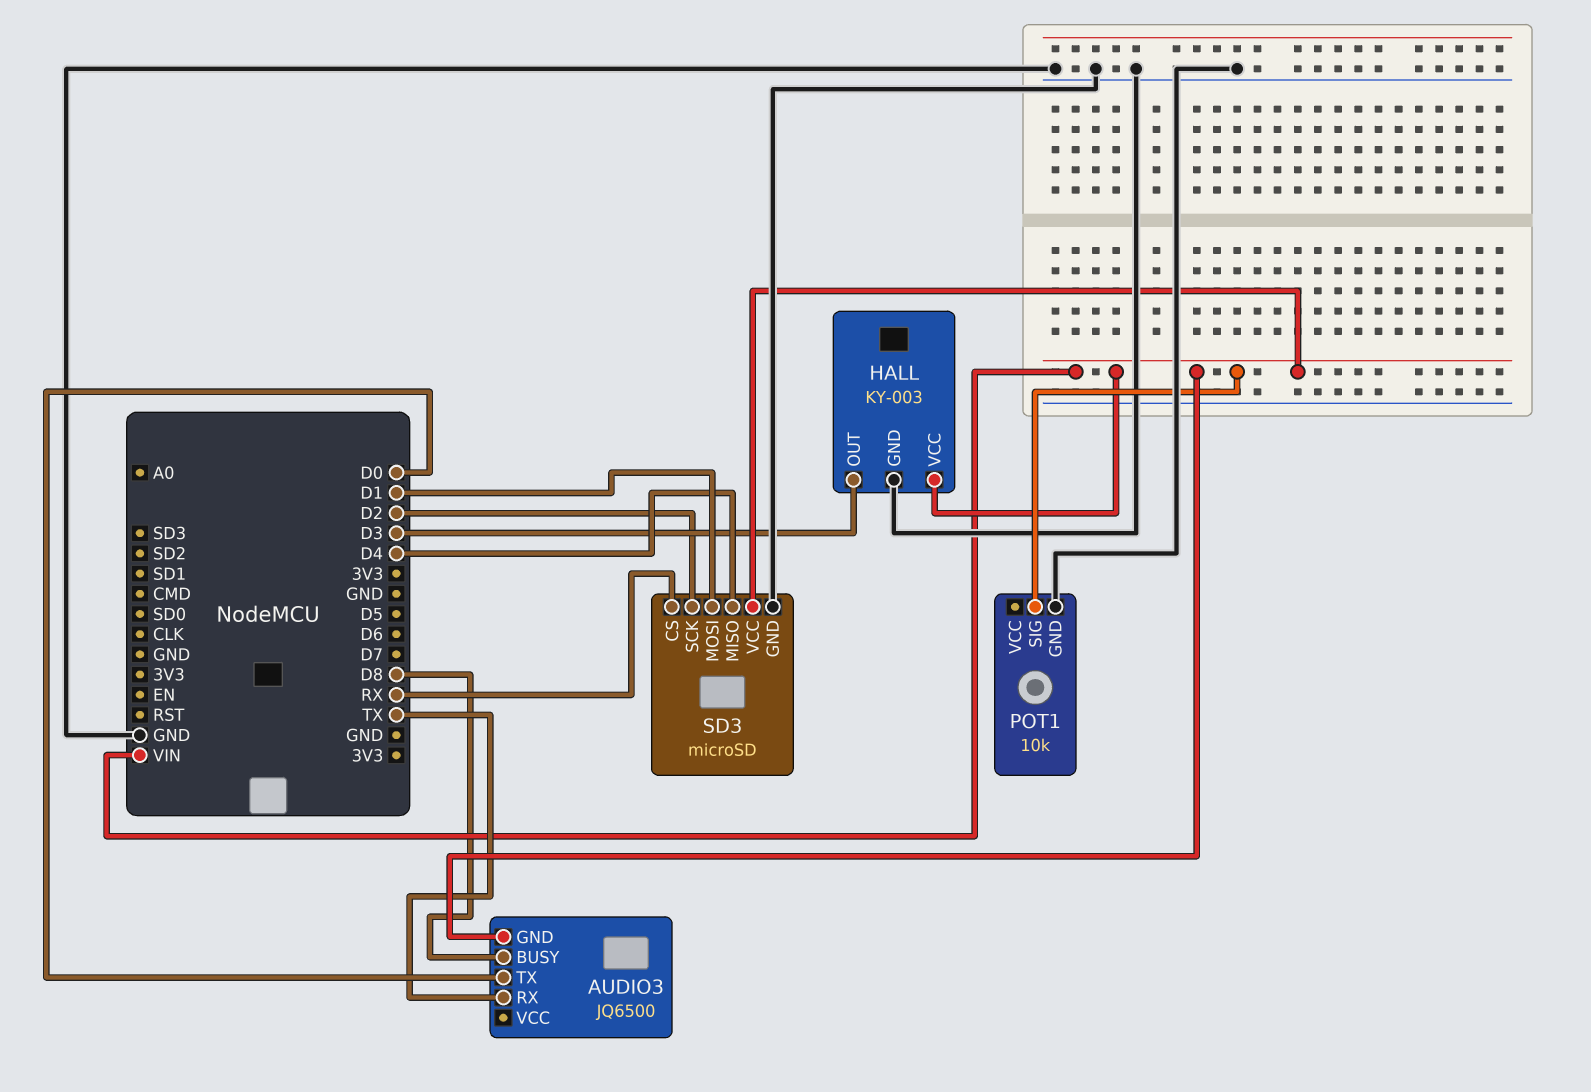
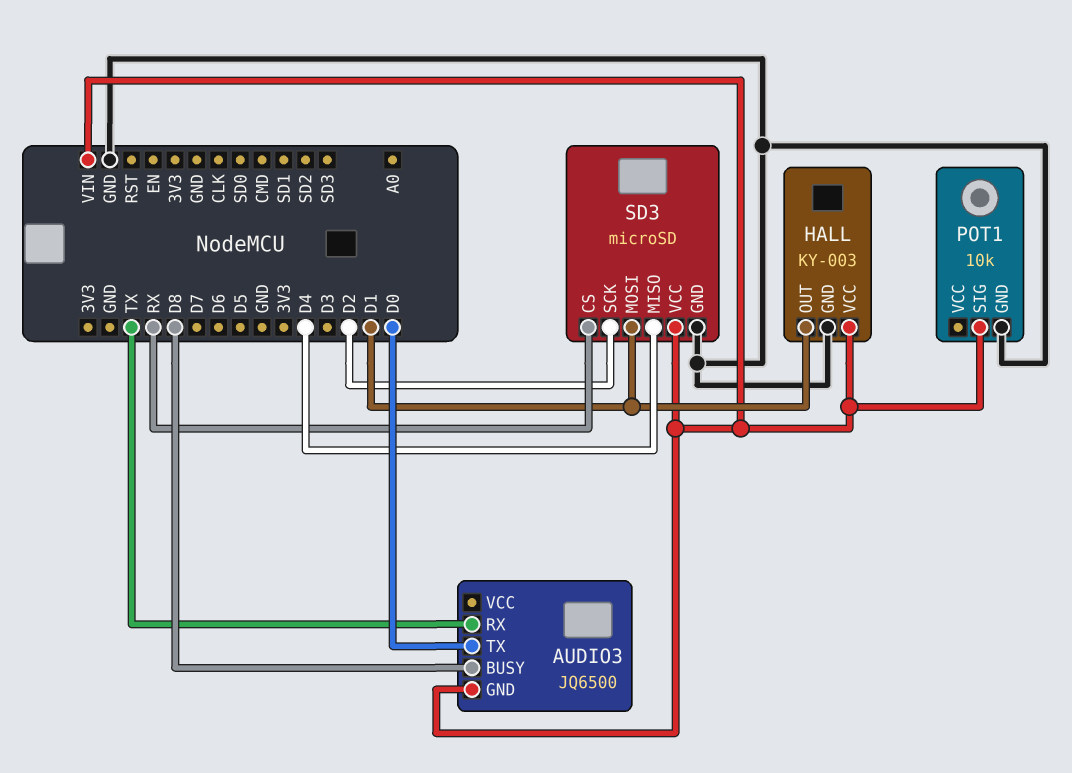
HALL pin OUT: D3 -> D1

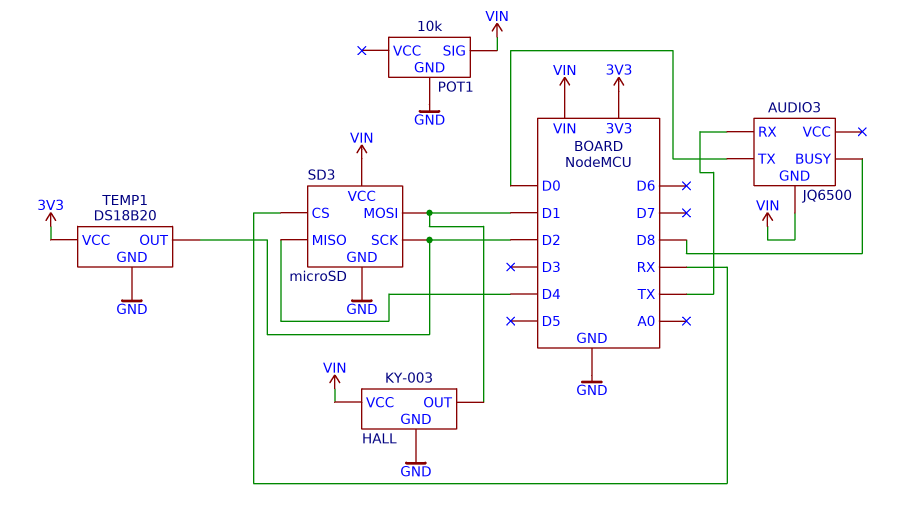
TEMP1: none -> DS18B20
TEMP1 pin GND: none -> GND
TEMP1 pin OUT: none -> D2
TEMP1 pin VCC: none -> 3V3

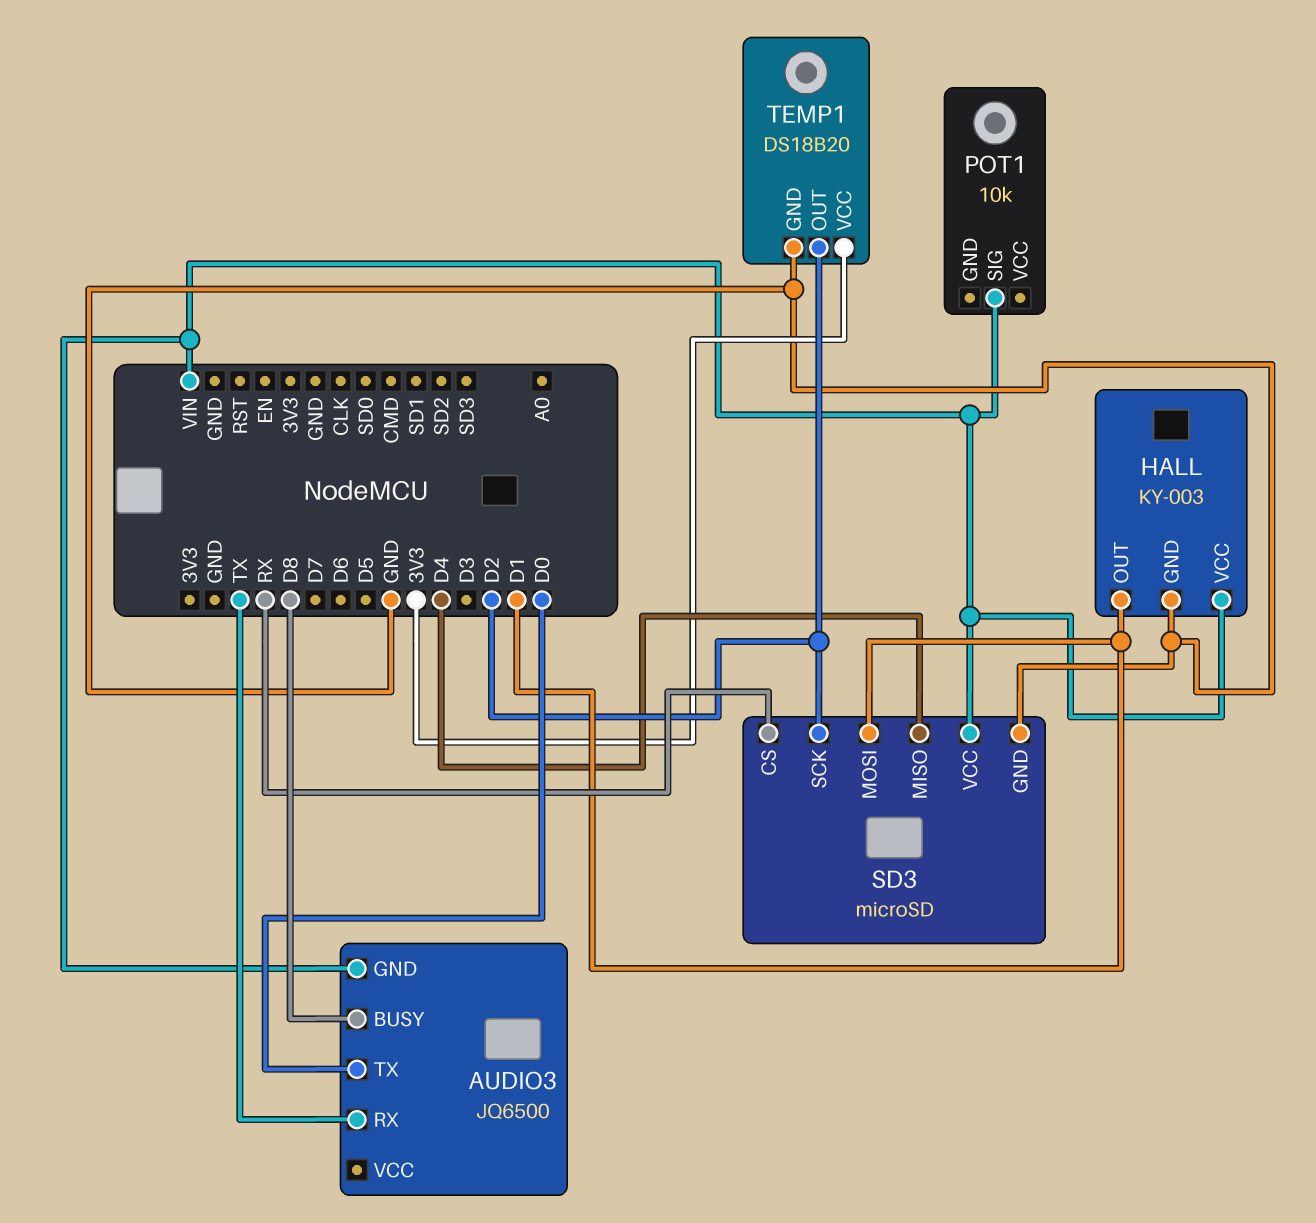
POT1 pin GND: GND -> none

